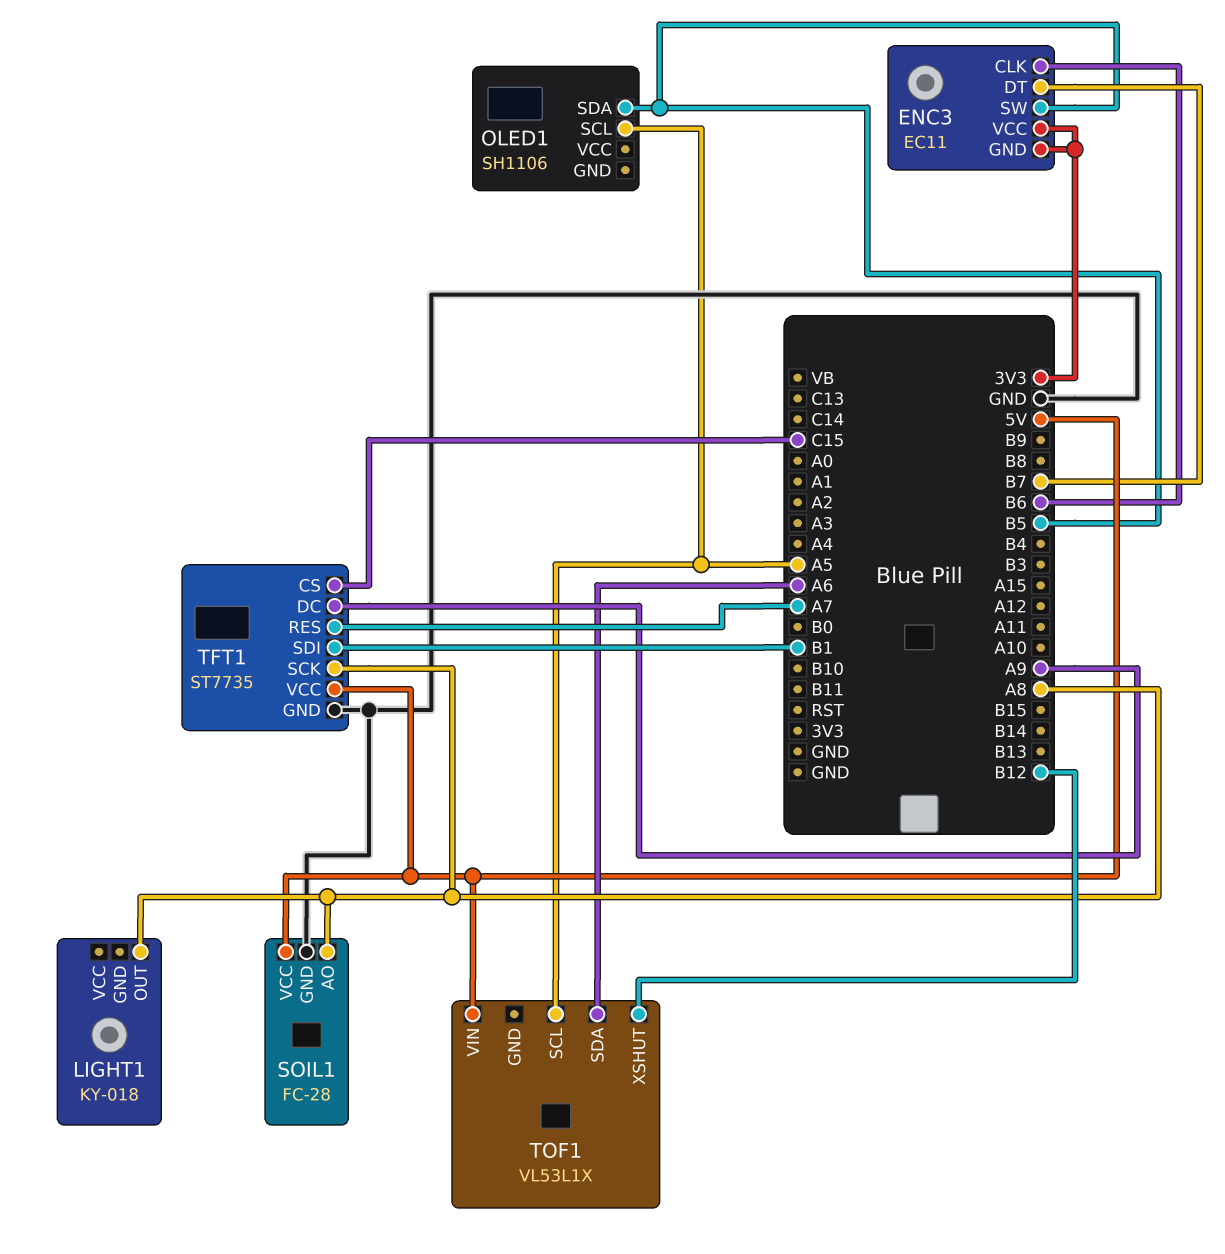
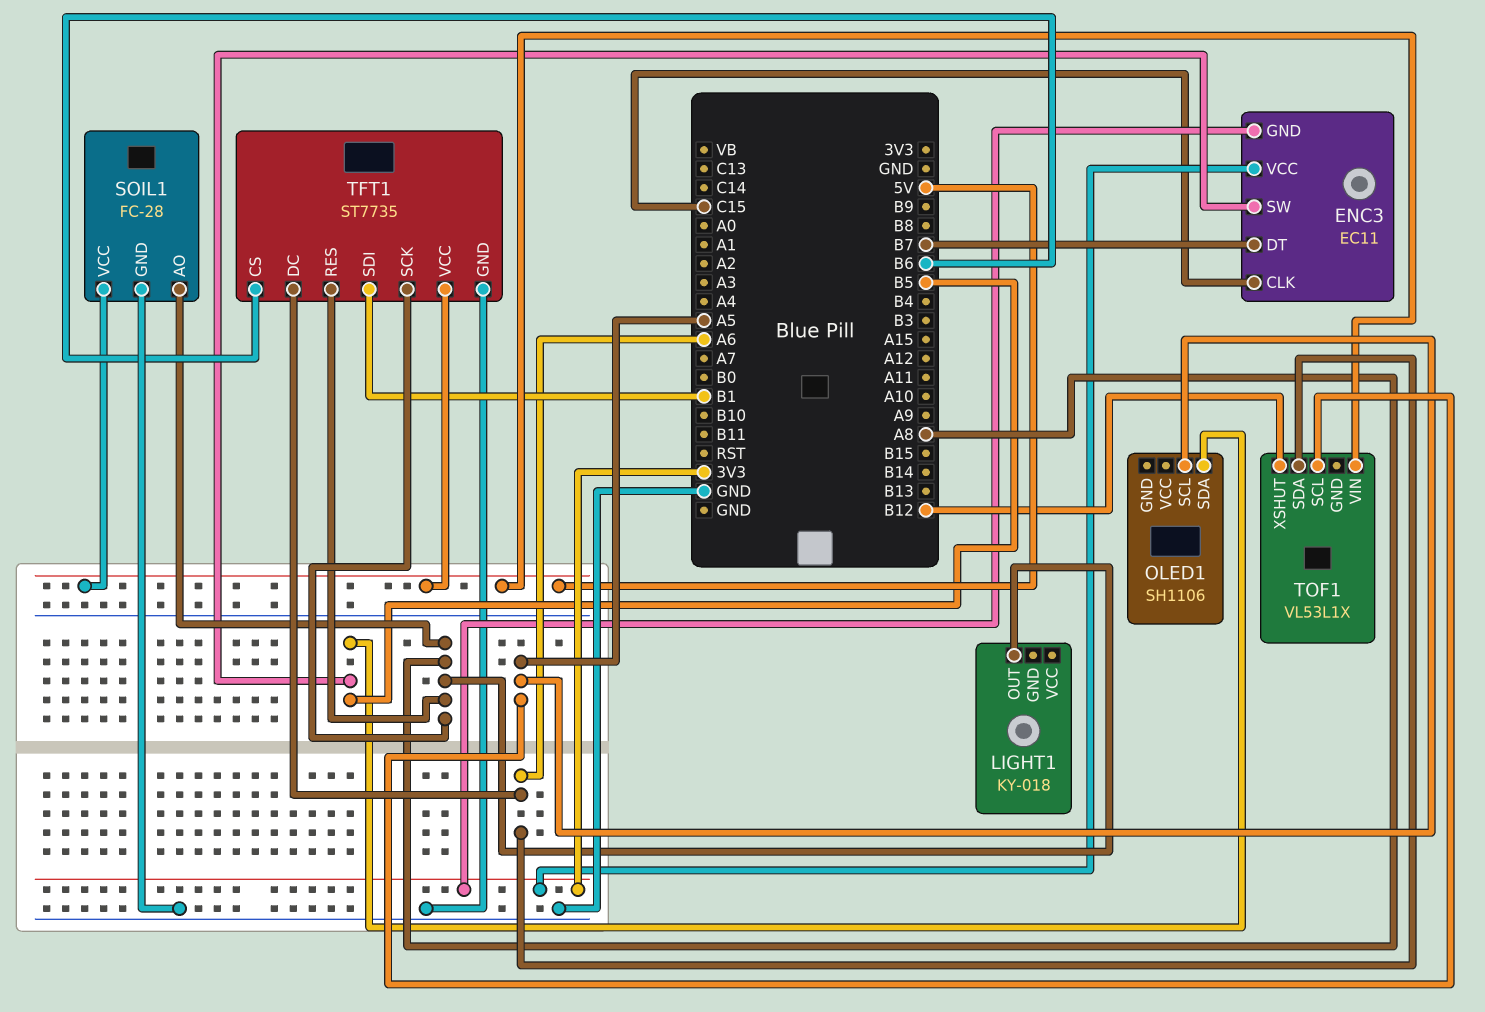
ENC3 pin CLK: B6 -> C15
TFT1 pin CS: C15 -> B6
TFT1 pin DC: A9 -> A6
TFT1 pin RES: A7 -> A8

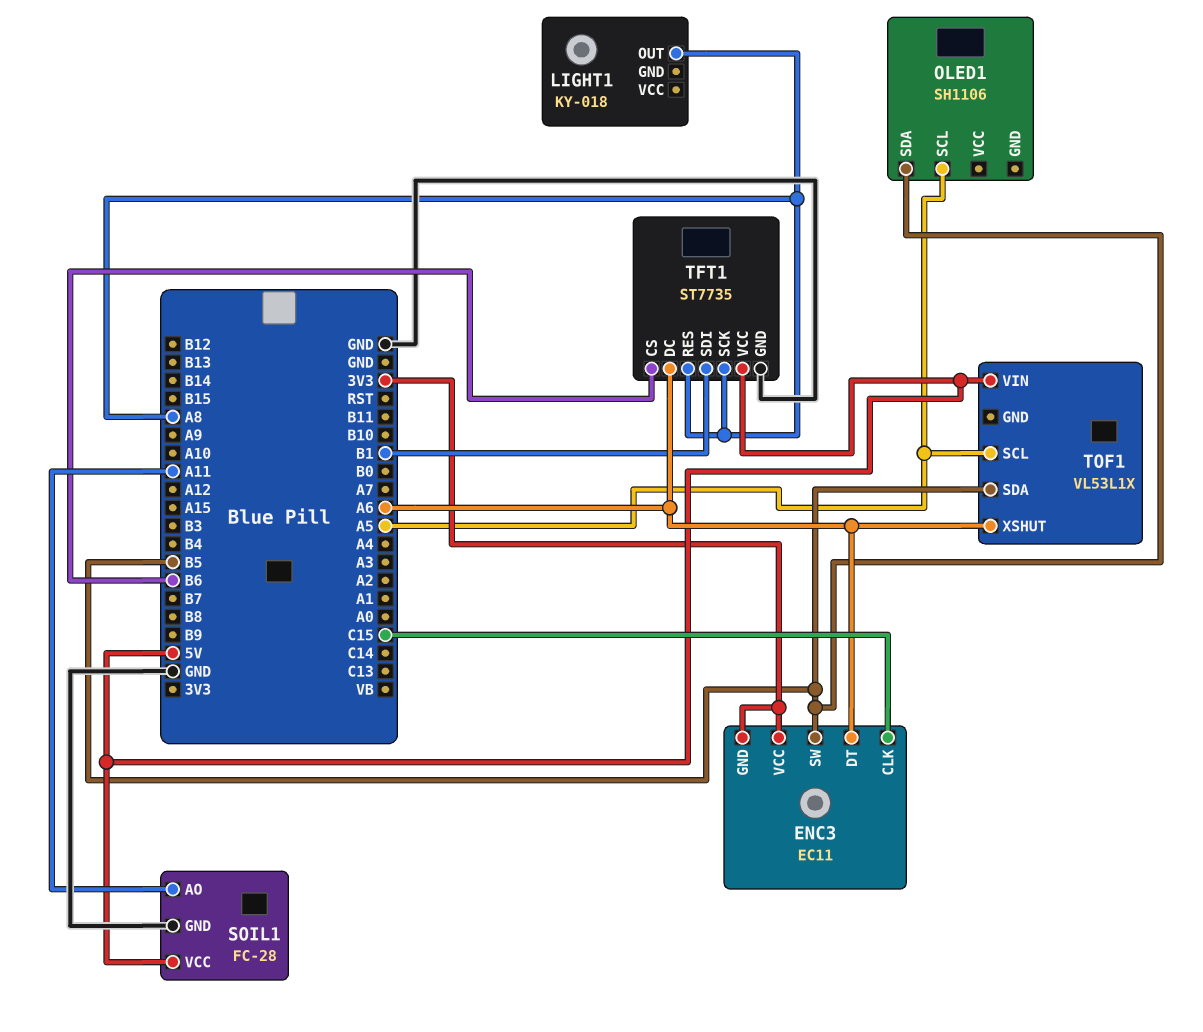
ENC3 pin DT: B7 -> A6
SOIL1 pin AO: A8 -> A11
TOF1 pin SDA: A6 -> B5
TOF1 pin XSHUT: B12 -> A6

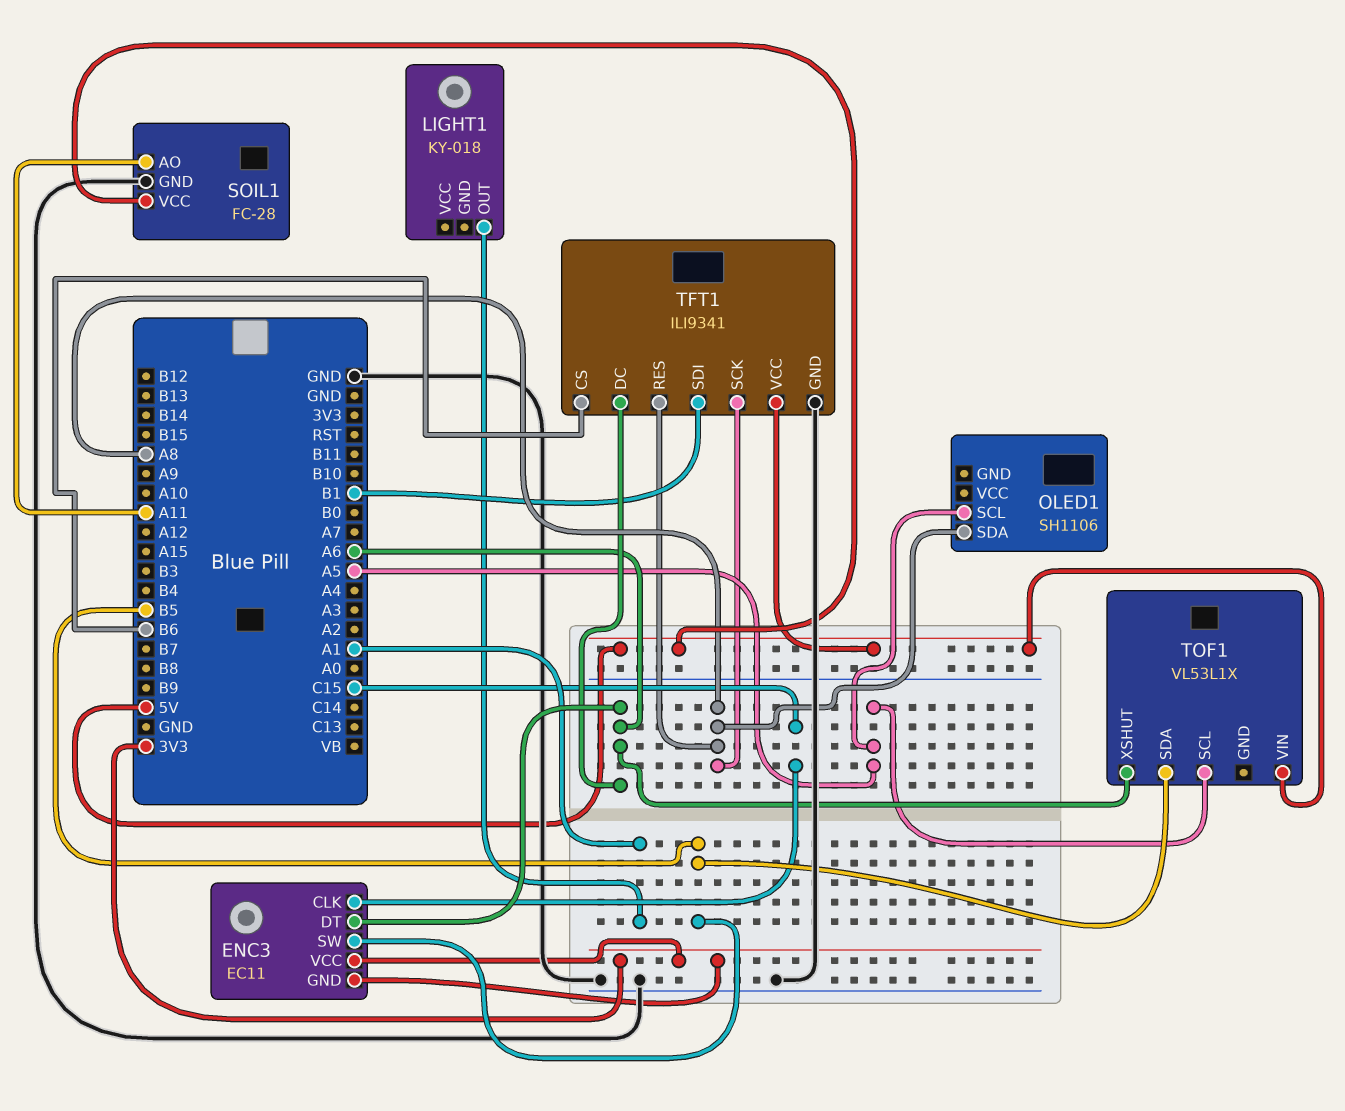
LIGHT1 pin OUT: A8 -> A1
OLED1 pin SDA: B5 -> A8
TFT1: ST7735 -> ILI9341

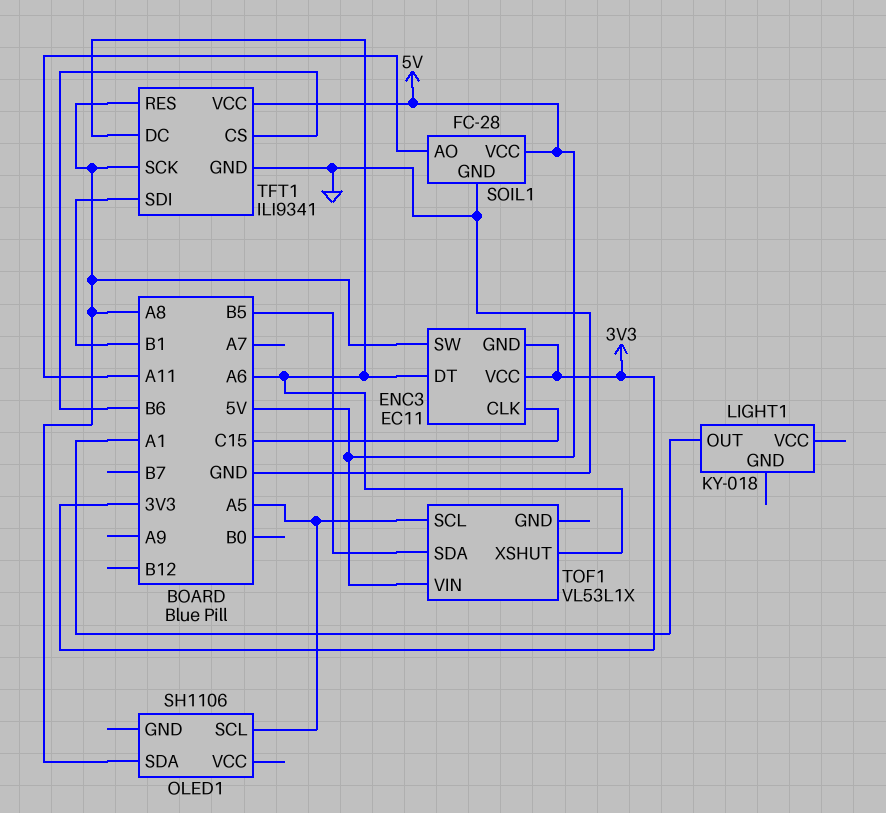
ENC3 pin SW: B5 -> A8

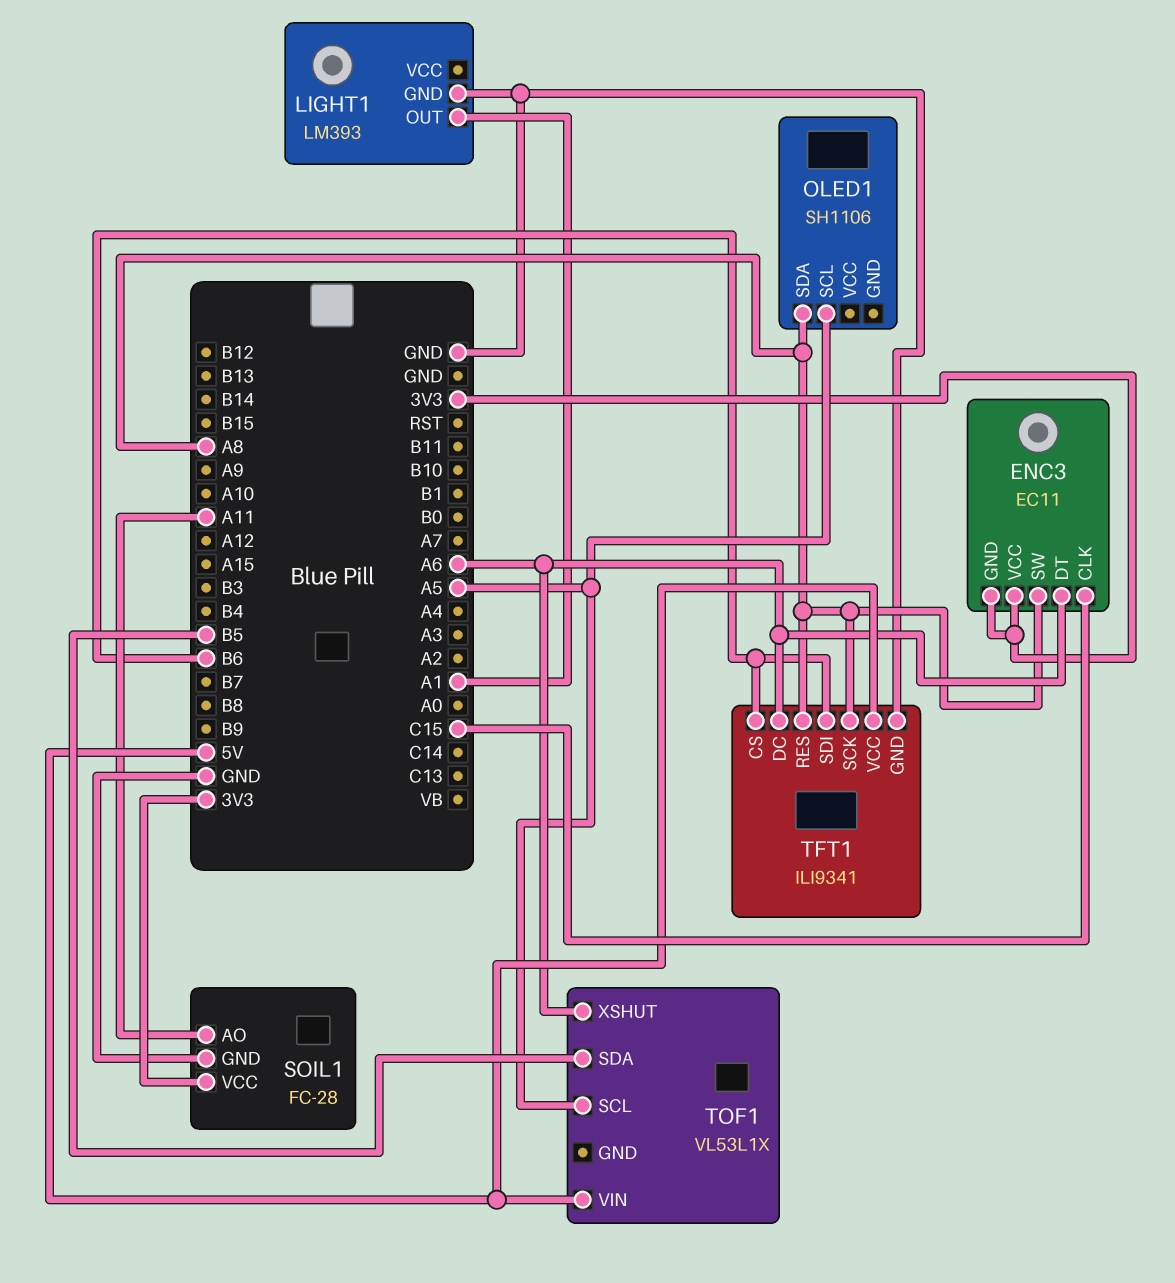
LIGHT1: KY-018 -> LM393
LIGHT1 pin GND: none -> GND
SOIL1 pin VCC: 5V -> 3V3
TFT1 pin SDI: B1 -> B6

